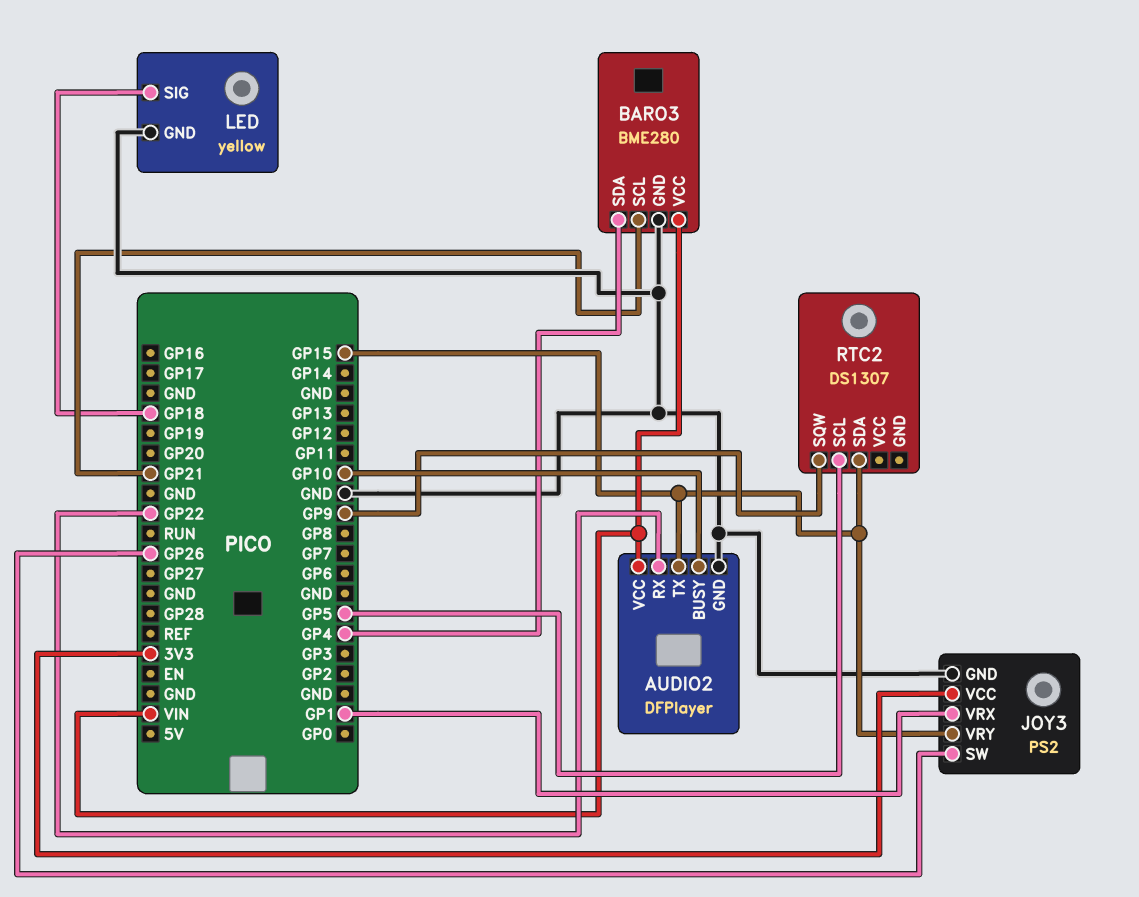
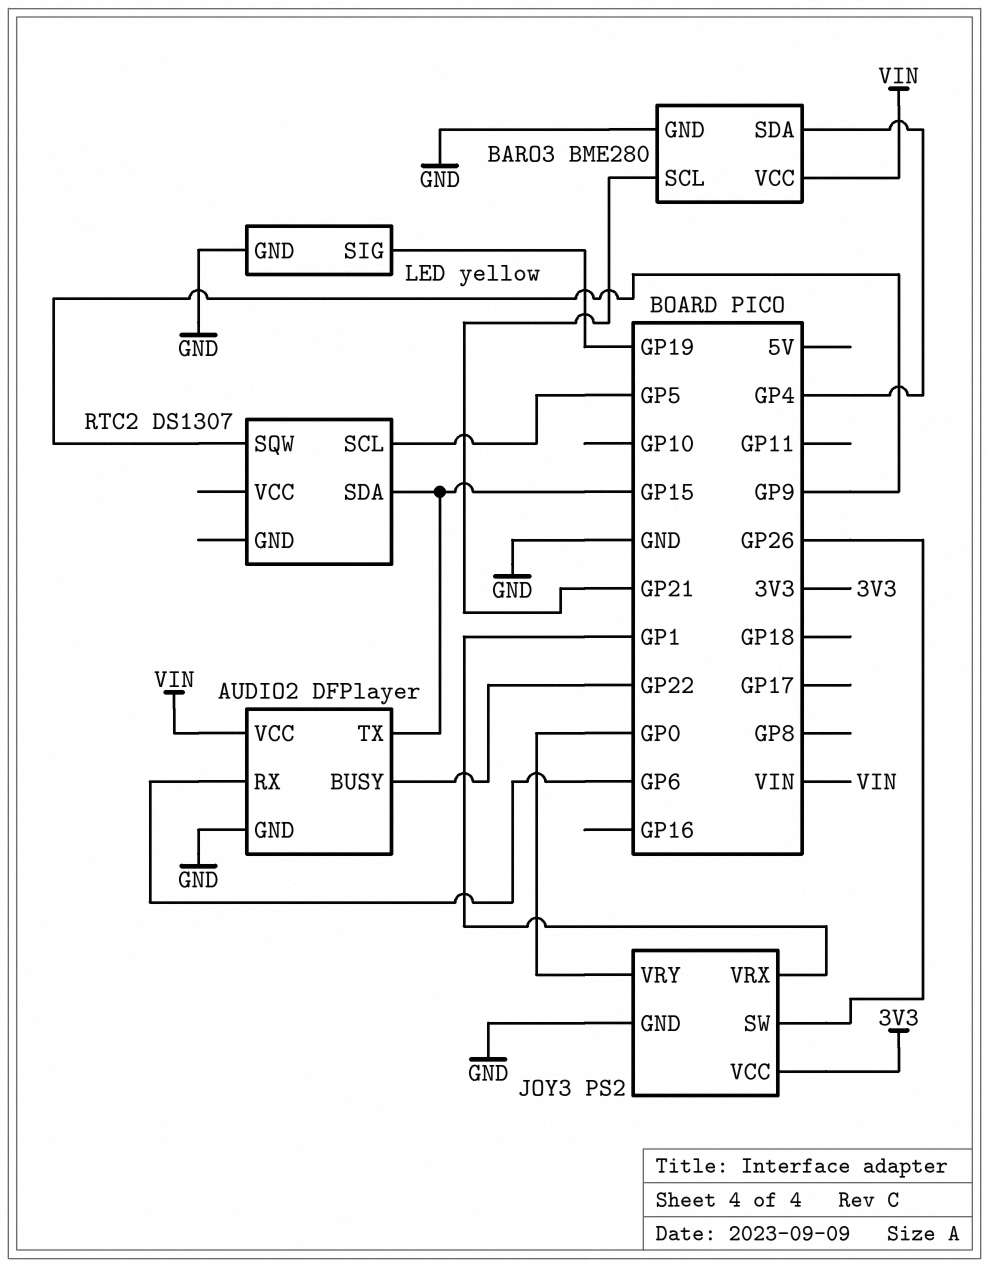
AUDIO2 pin BUSY: GP10 -> GP22
AUDIO2 pin RX: GP22 -> GP6
JOY3 pin VRY: GP15 -> GP0
LED pin SIG: GP18 -> GP19

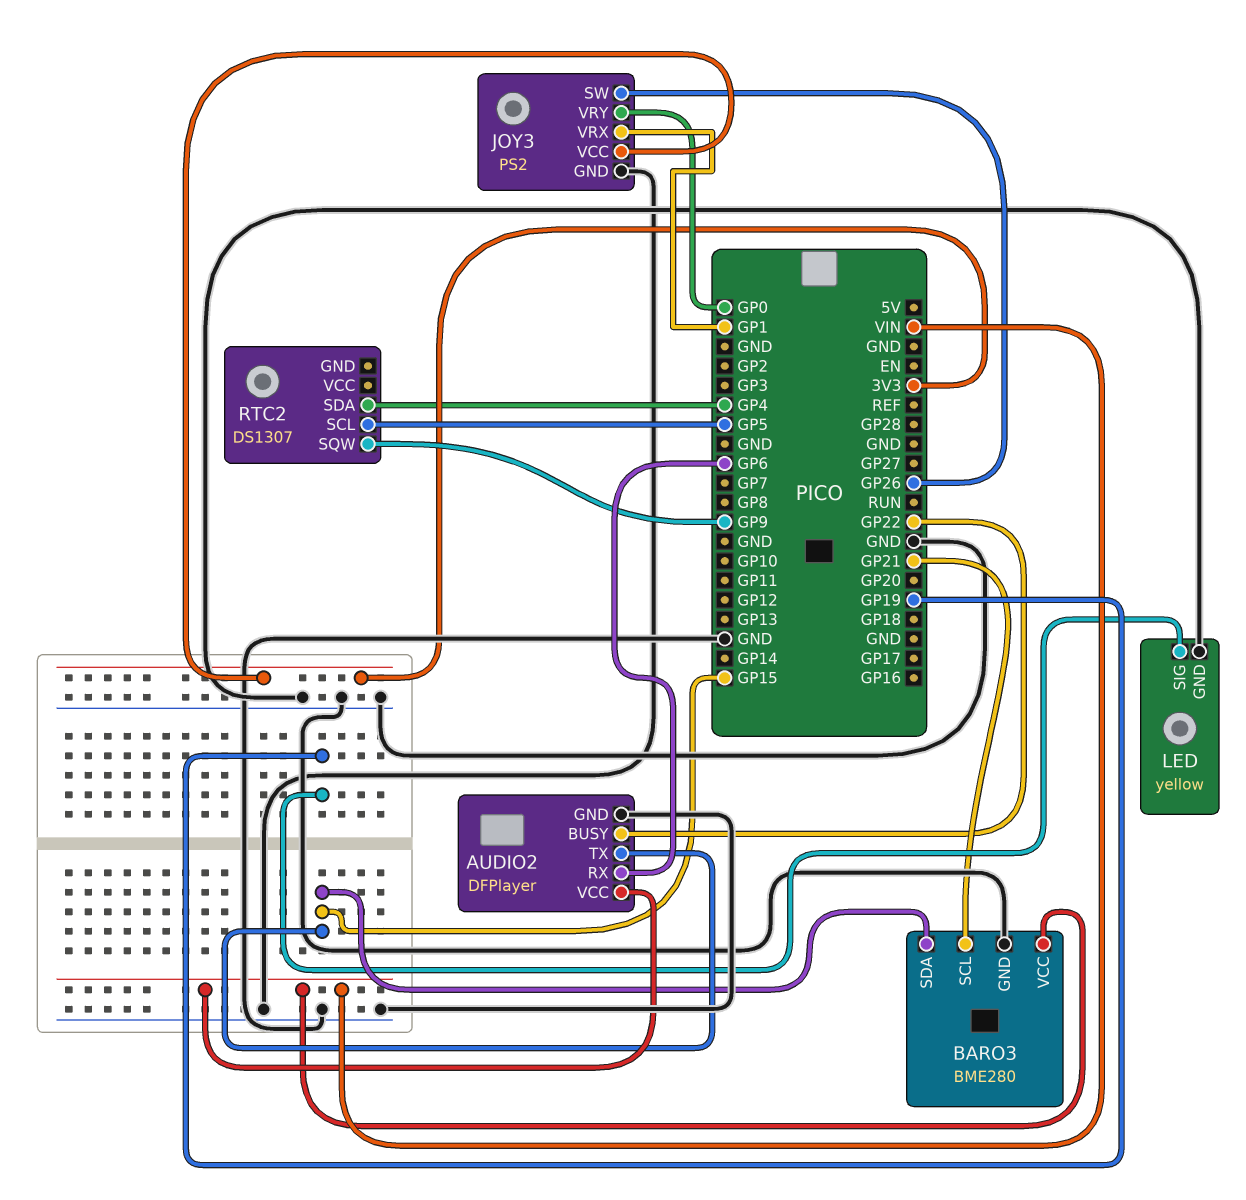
BARO3 pin SDA: GP4 -> GP15
RTC2 pin SDA: GP15 -> GP4

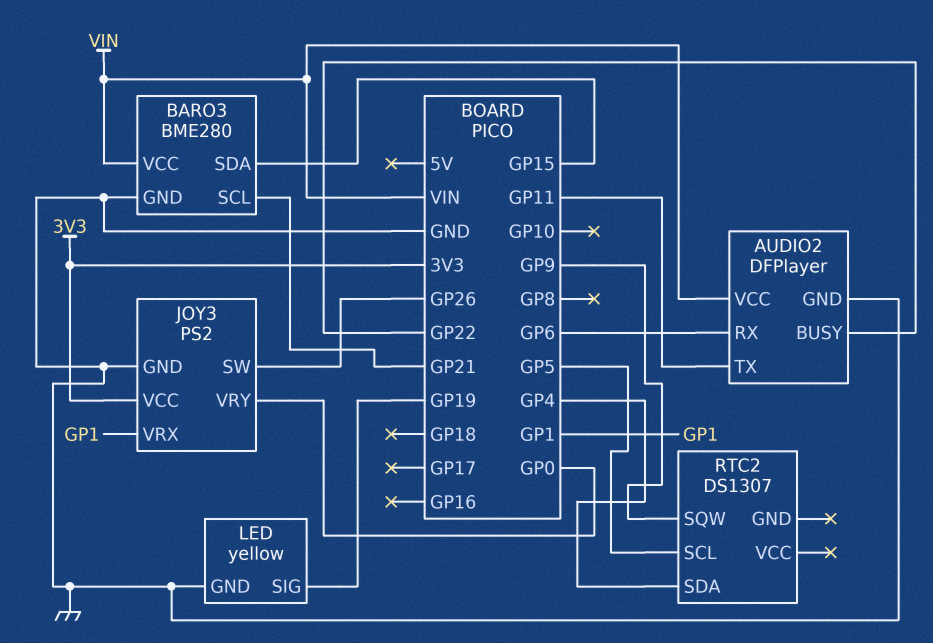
AUDIO2 pin TX: GP15 -> GP11

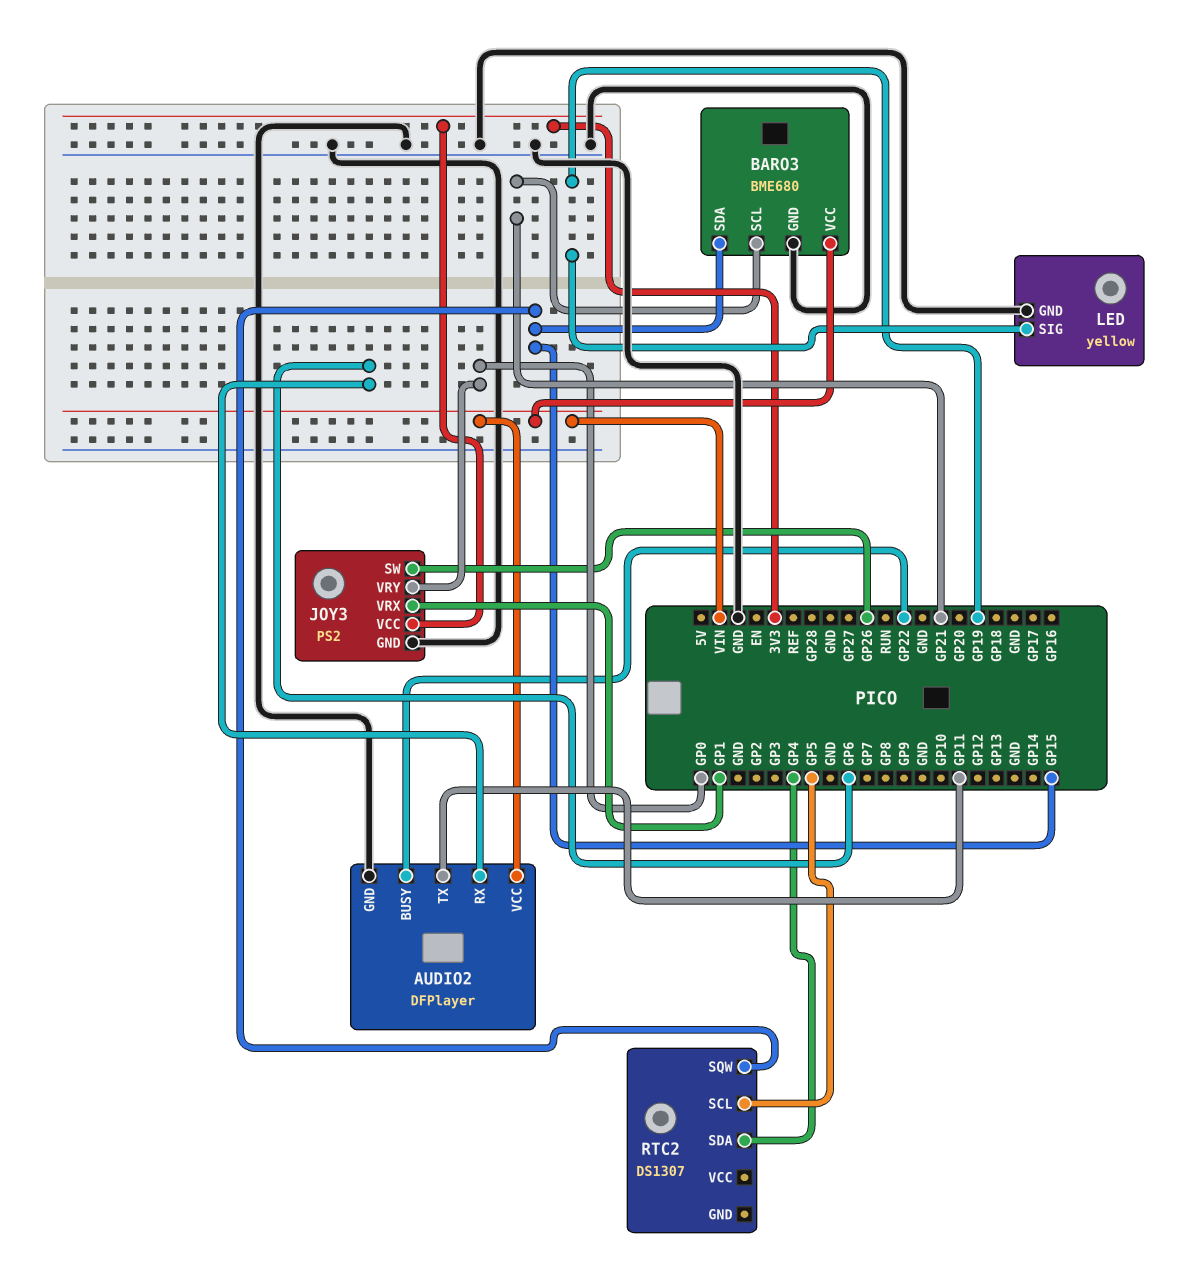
BARO3: BME280 -> BME680
RTC2 pin SQW: GP9 -> GP15

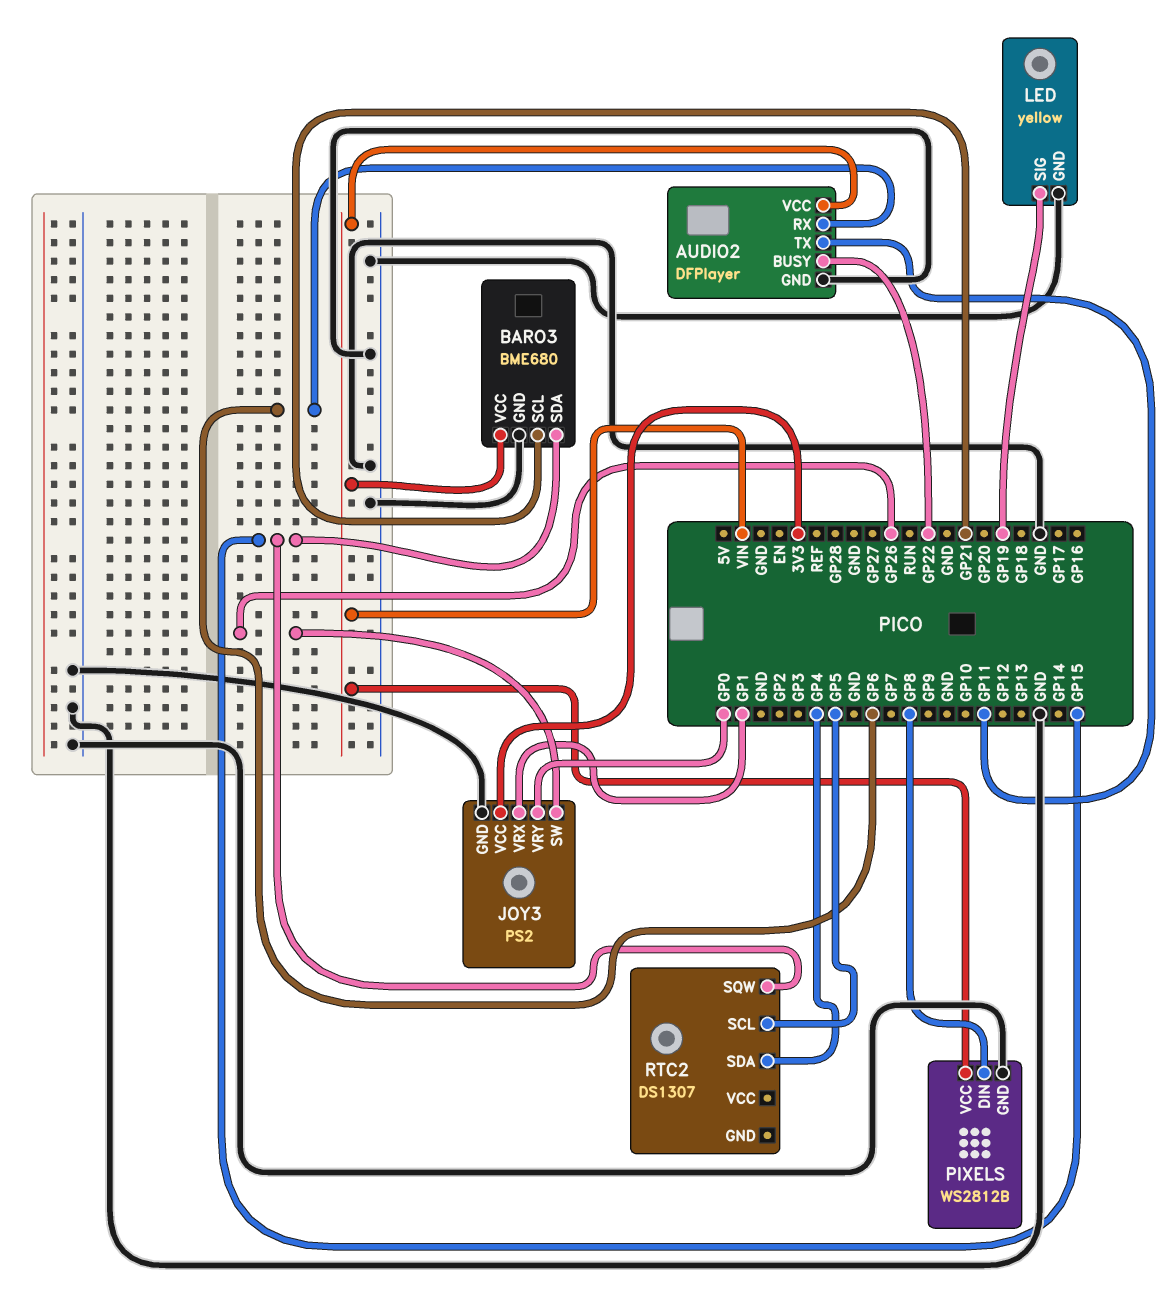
PIXELS: none -> WS2812B
PIXELS pin DIN: none -> GP8
PIXELS pin GND: none -> GND
PIXELS pin VCC: none -> VIN

